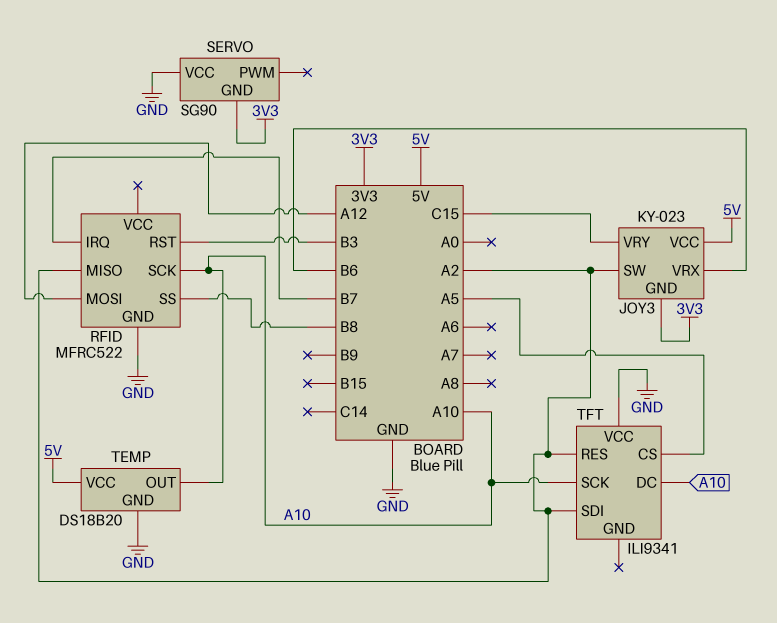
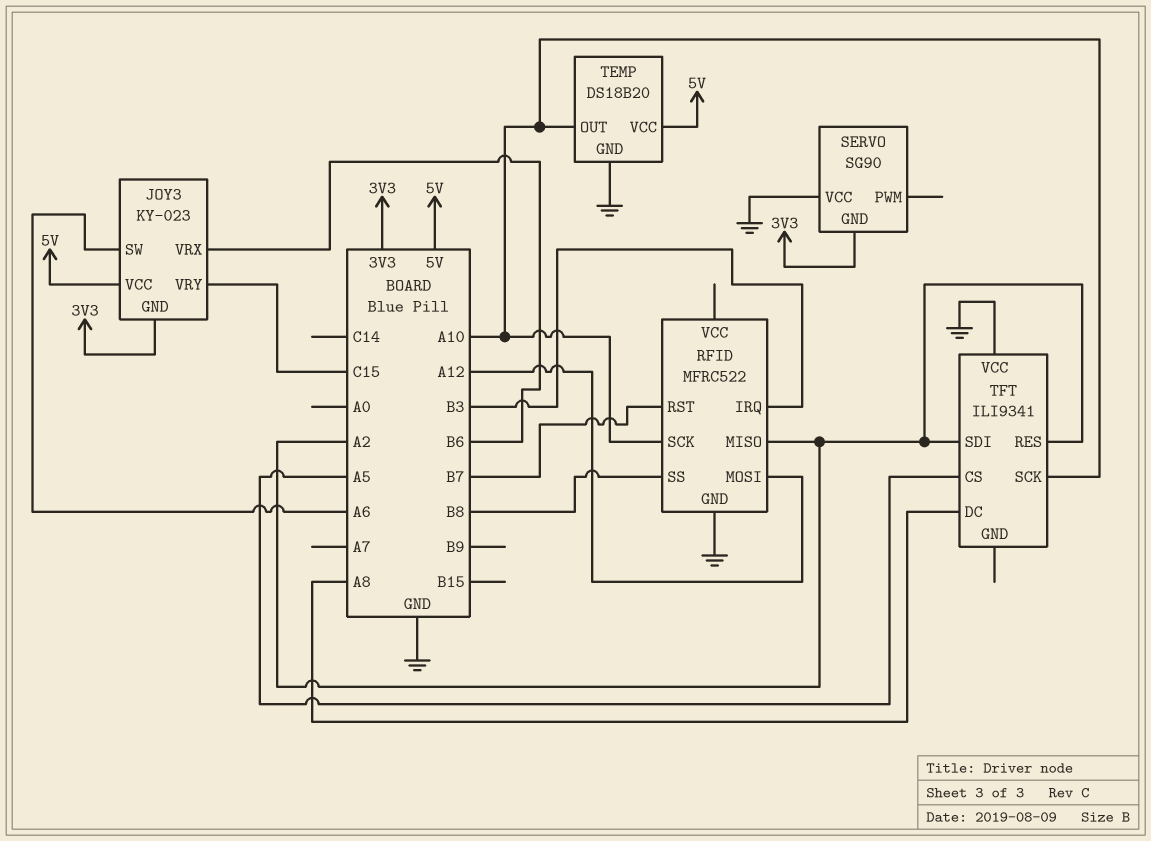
JOY3 pin SW: A2 -> A6
RFID pin IRQ: B7 -> B3
RFID pin RST: B3 -> B7
TFT pin DC: A10 -> A8

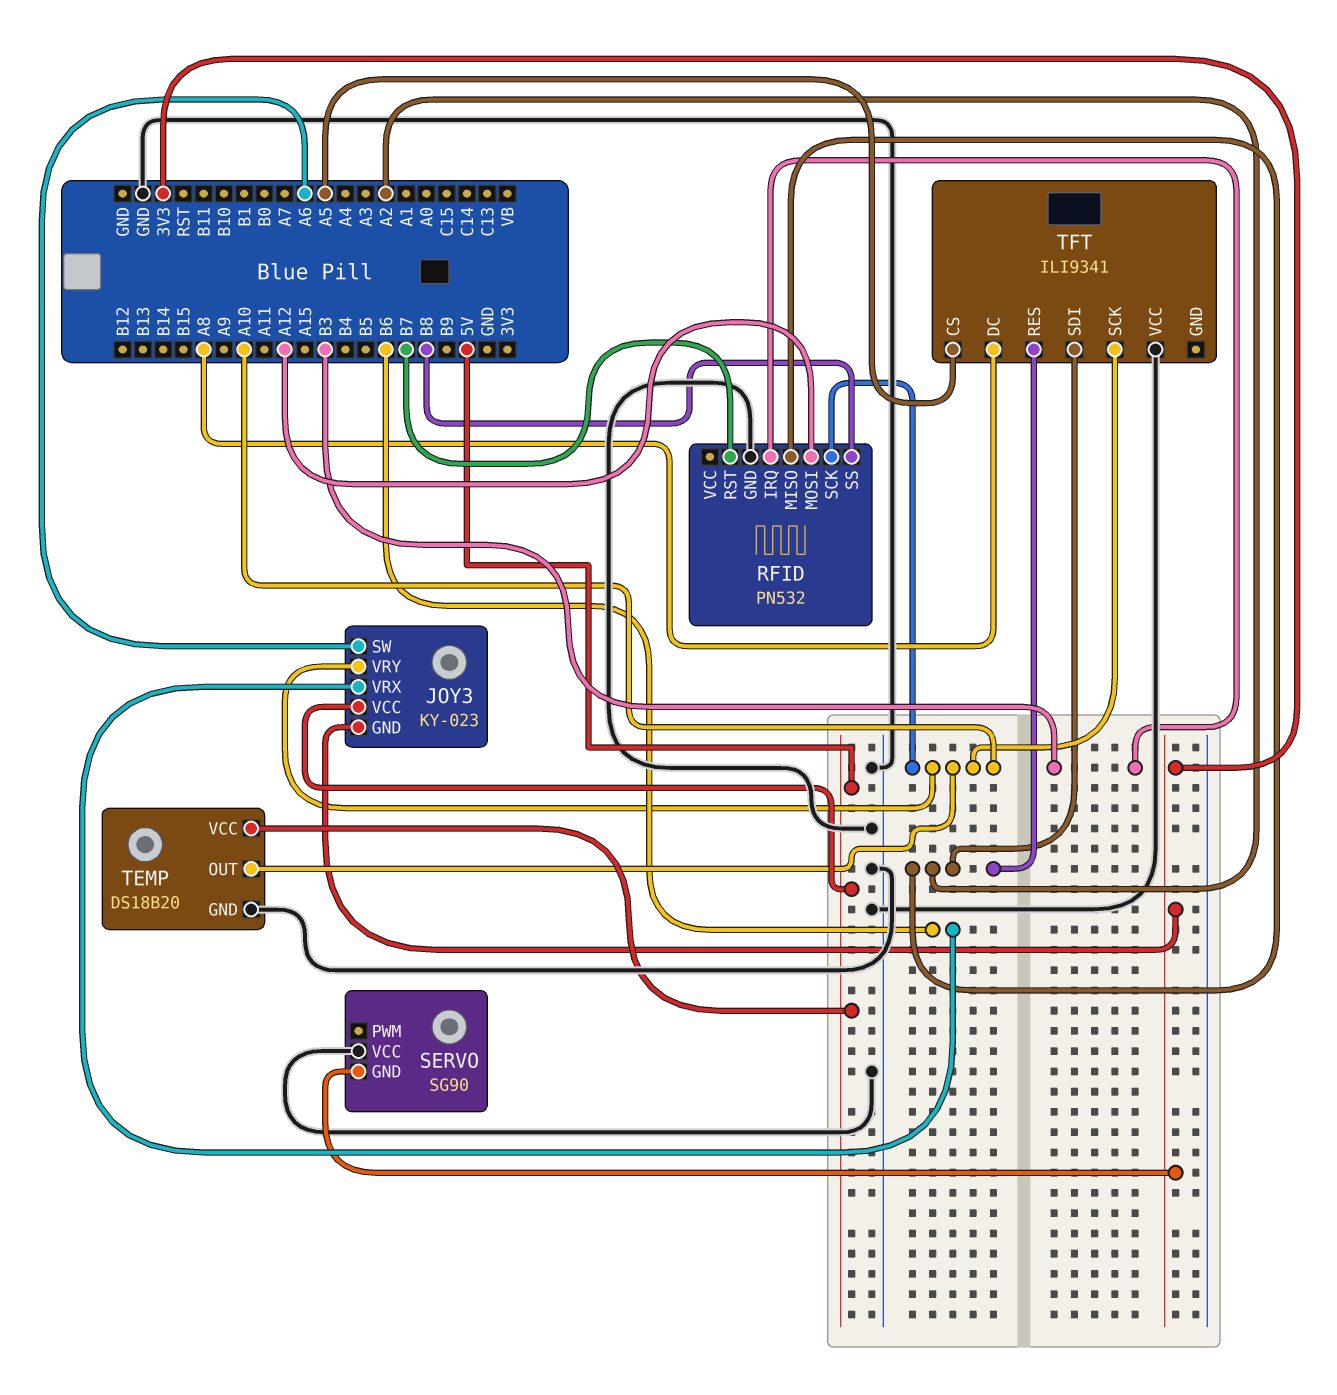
JOY3 pin VRY: C15 -> A10
RFID: MFRC522 -> PN532

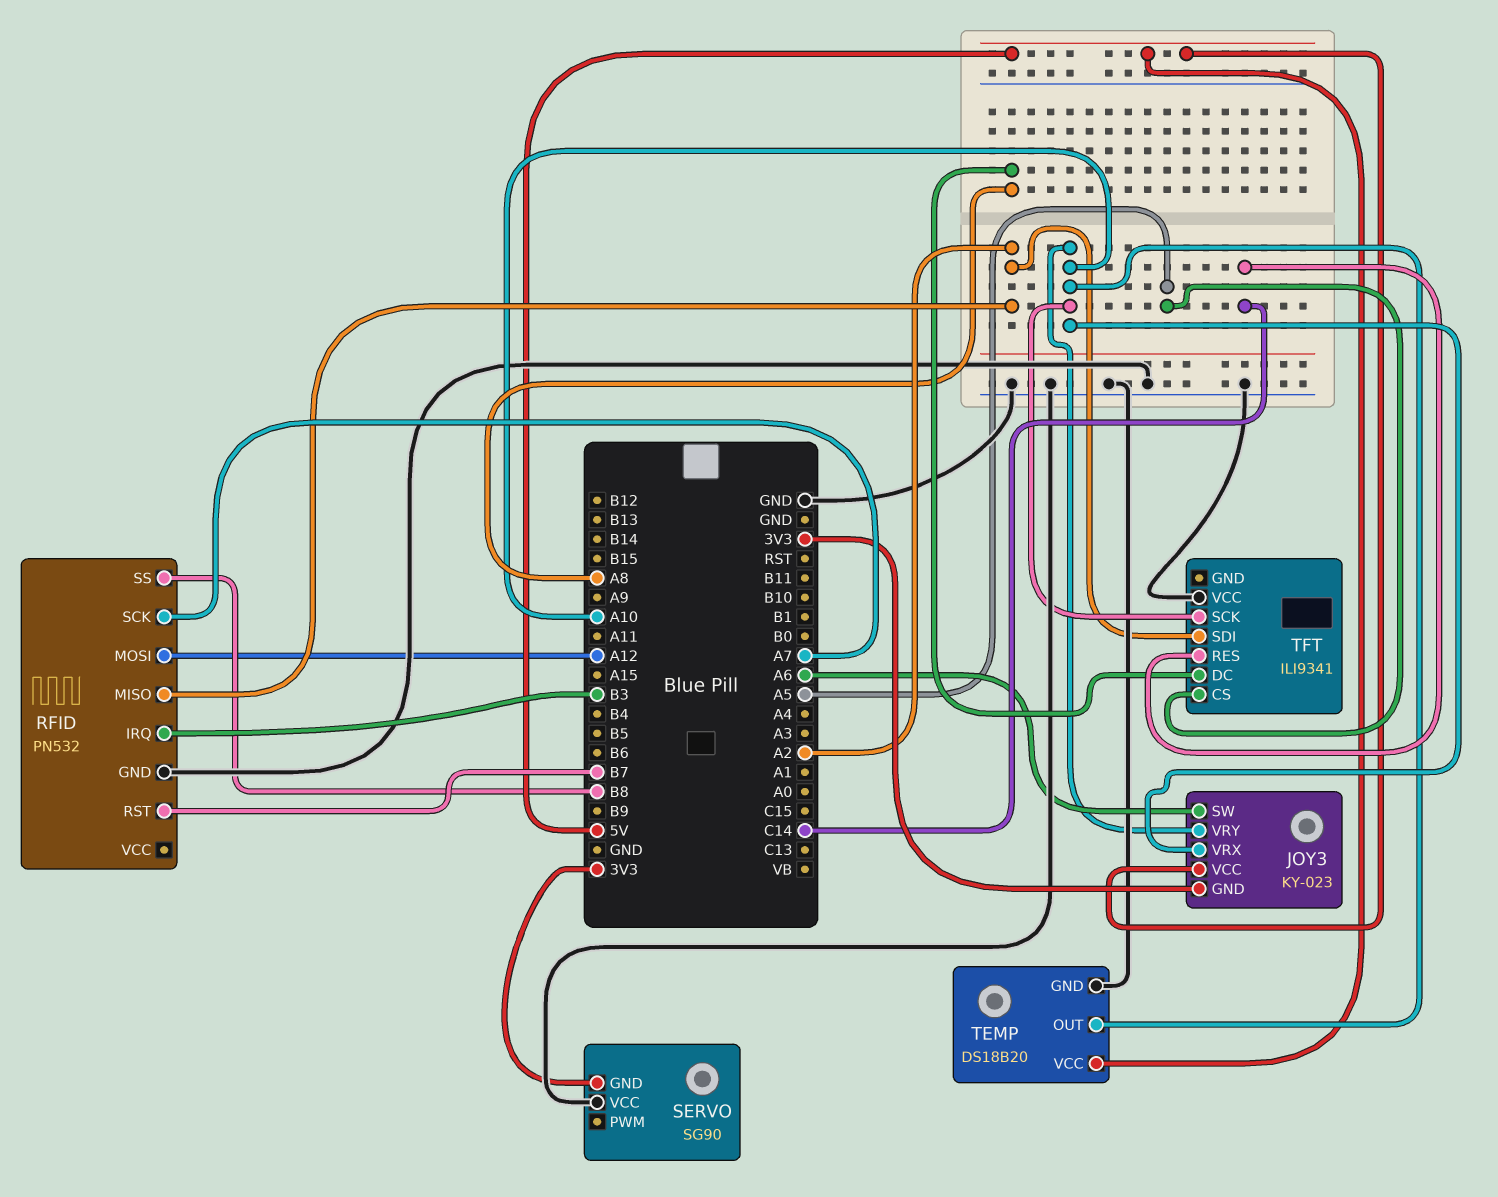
JOY3 pin VRX: B6 -> A10
RFID pin SCK: A10 -> A7
TFT pin RES: A2 -> C14

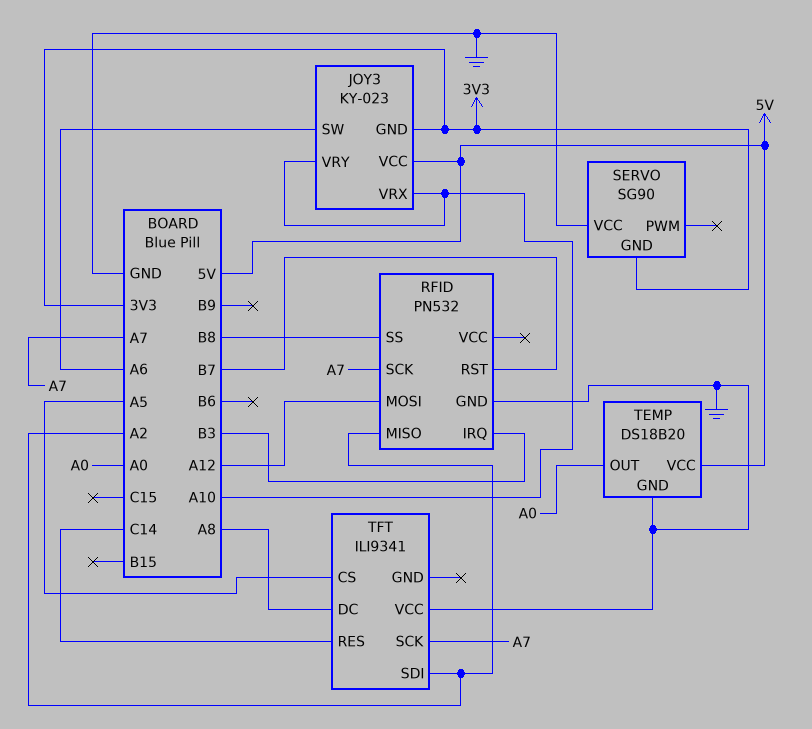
TEMP pin OUT: A10 -> A0
TFT pin SCK: A10 -> A7

